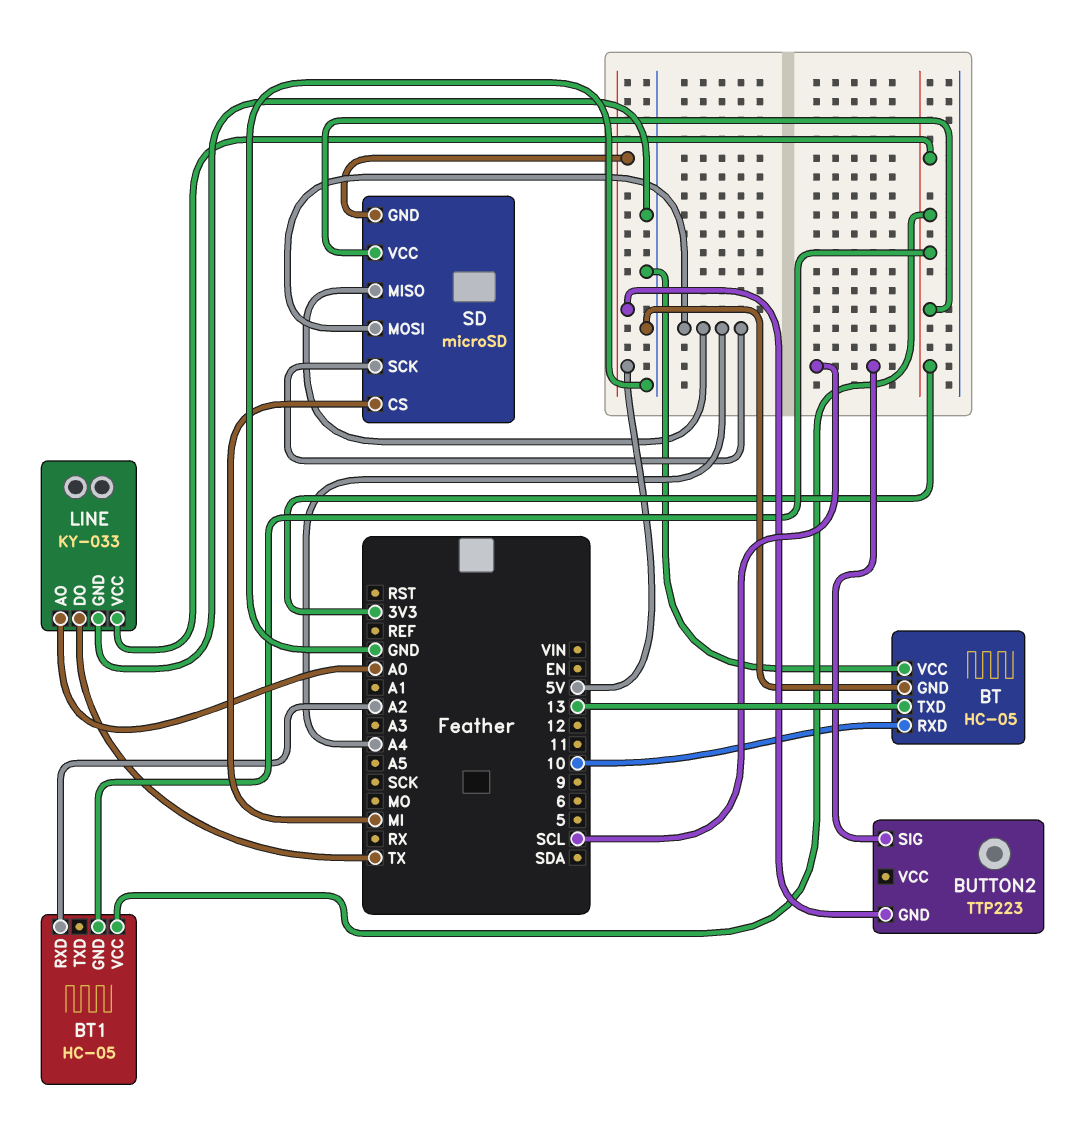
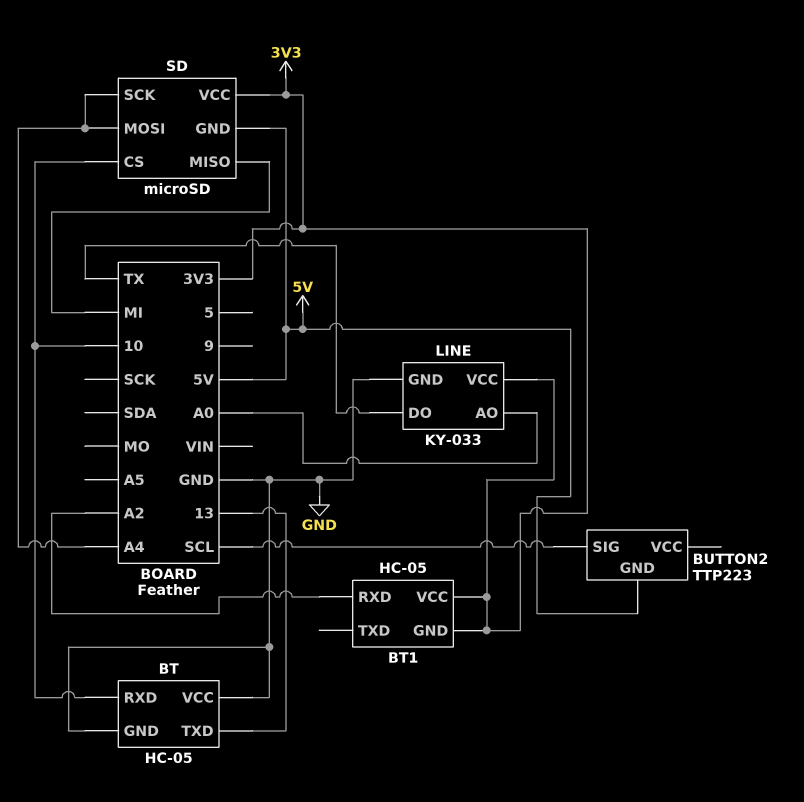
SD pin CS: MI -> 10
SD pin MISO: A4 -> MI

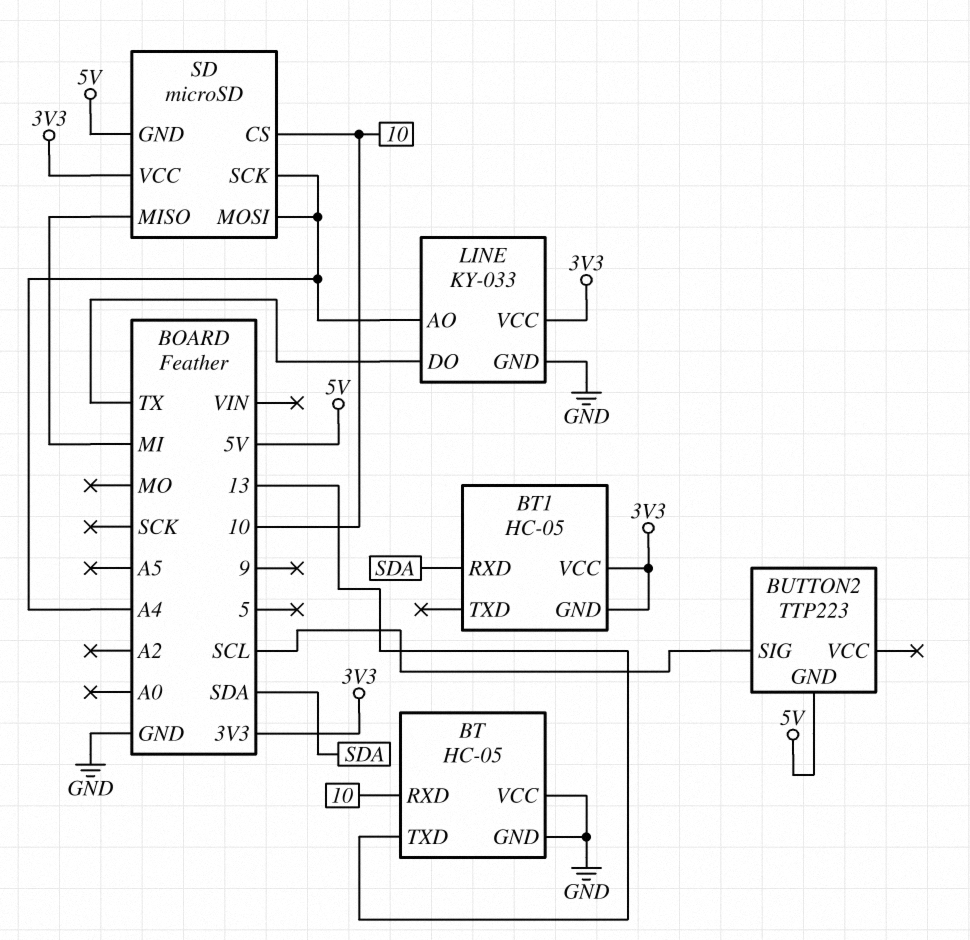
BT1 pin RXD: A2 -> SDA
LINE pin AO: A0 -> A4

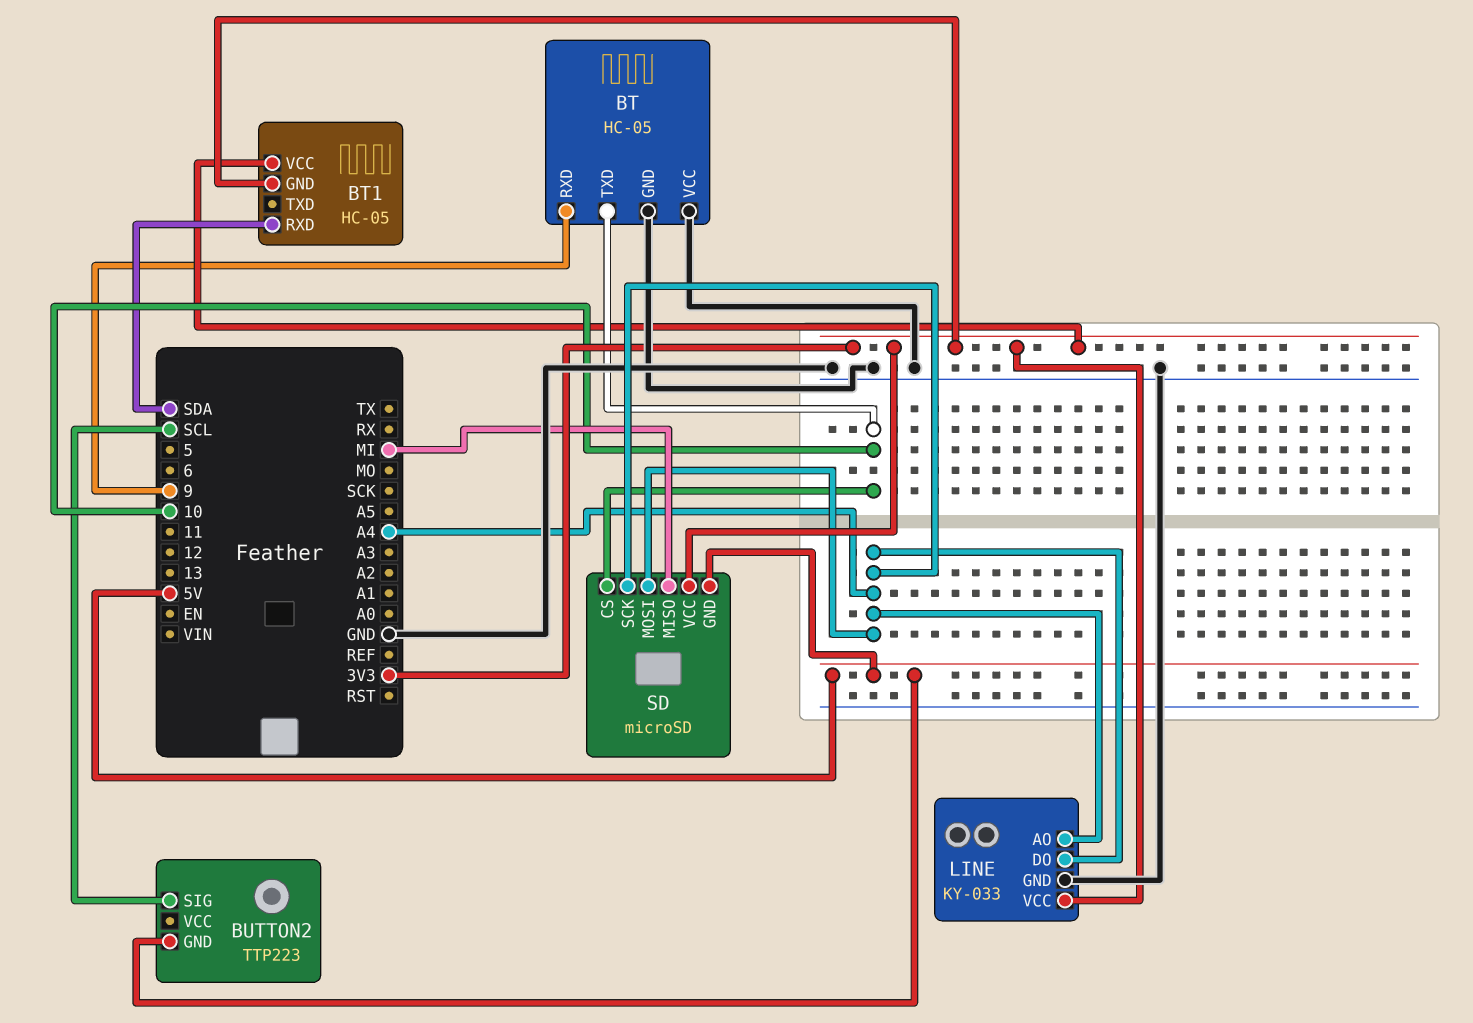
BT pin RXD: 10 -> 9
BT pin TXD: 13 -> 10
LINE pin DO: TX -> A4

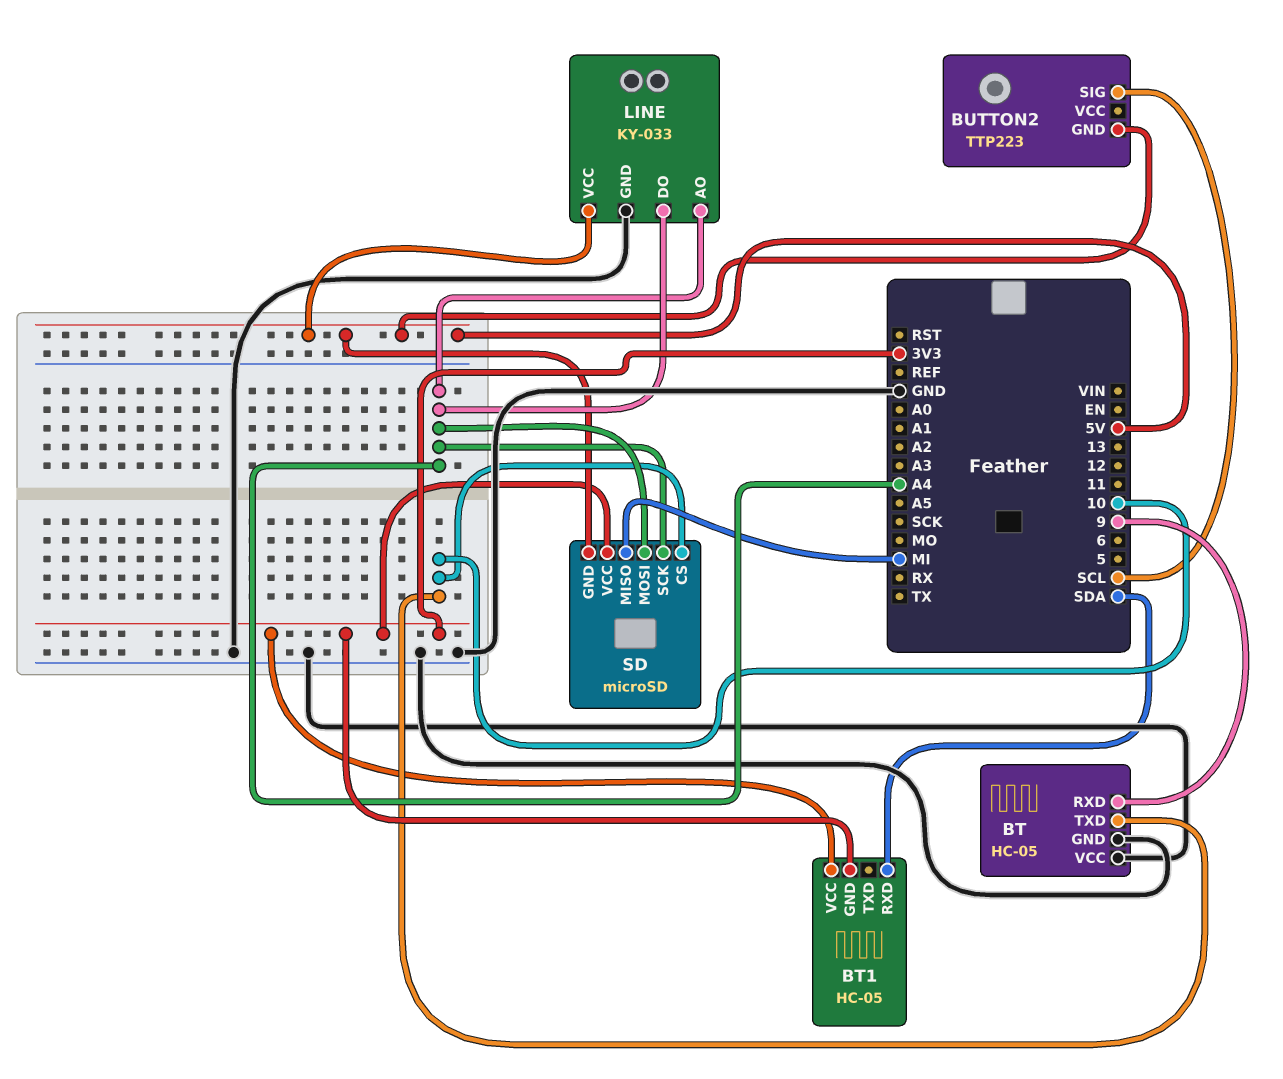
LINE pin VCC: 3V3 -> 5V

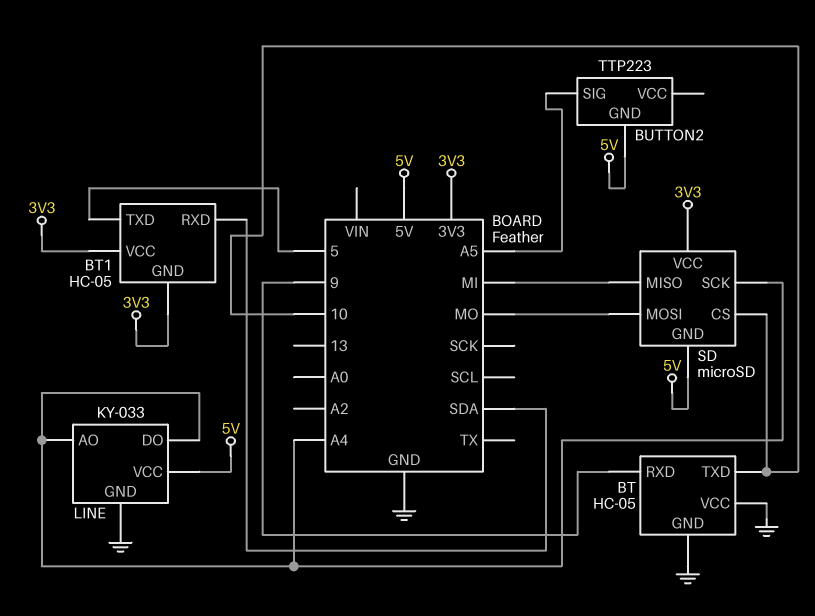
BT1 pin TXD: none -> 5
BUTTON2 pin SIG: SCL -> A5
SD pin MOSI: A4 -> MO

